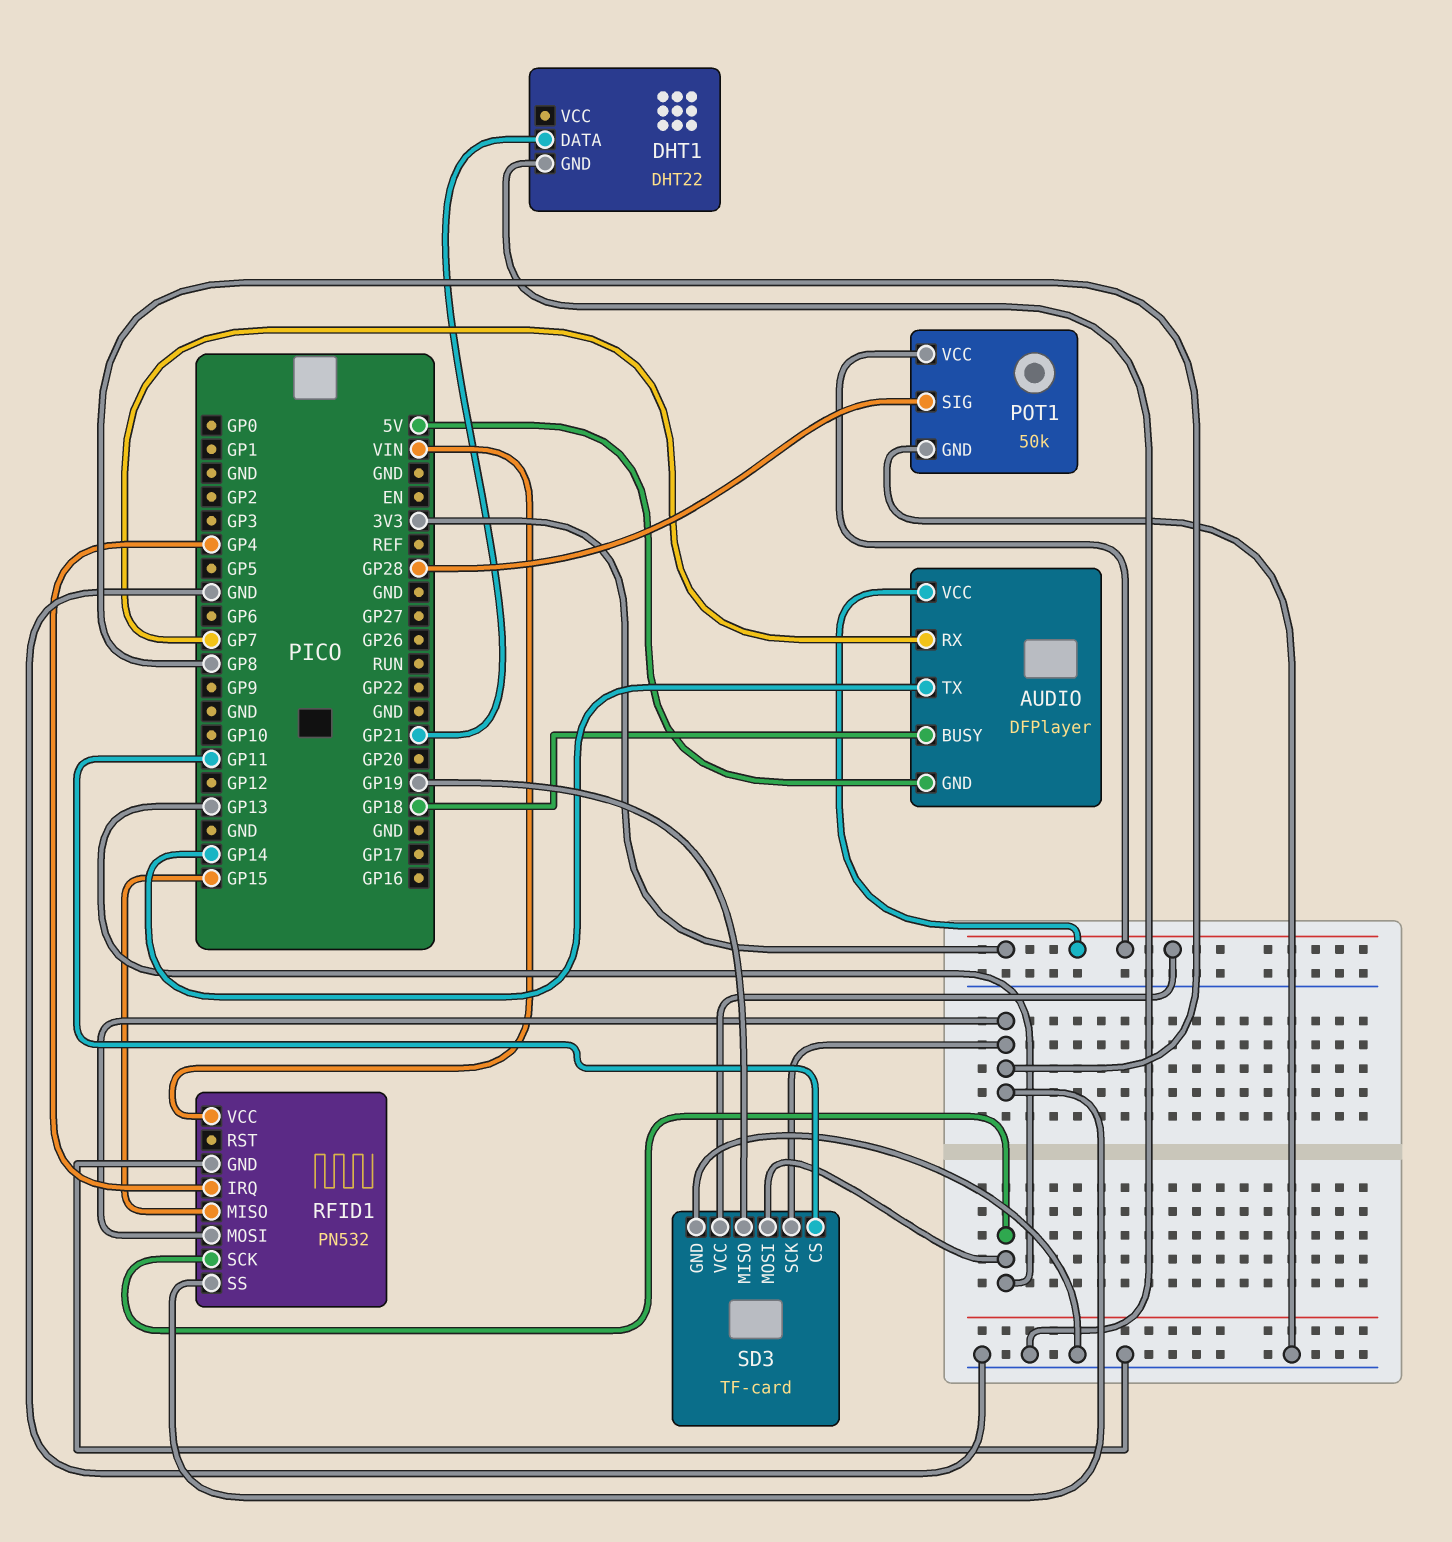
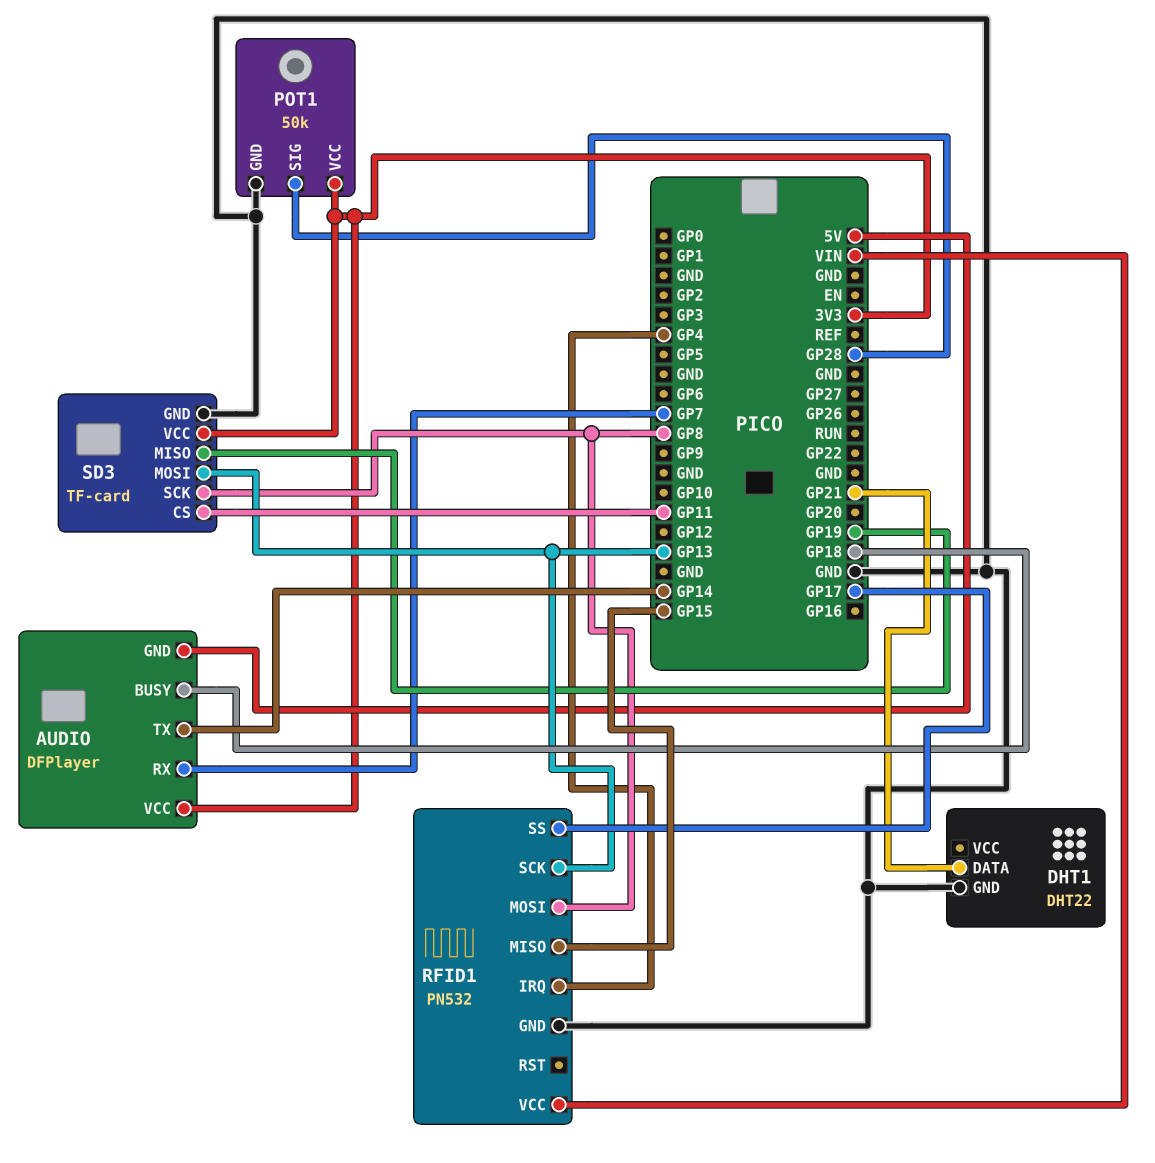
RFID1 pin SS: GP8 -> GP17

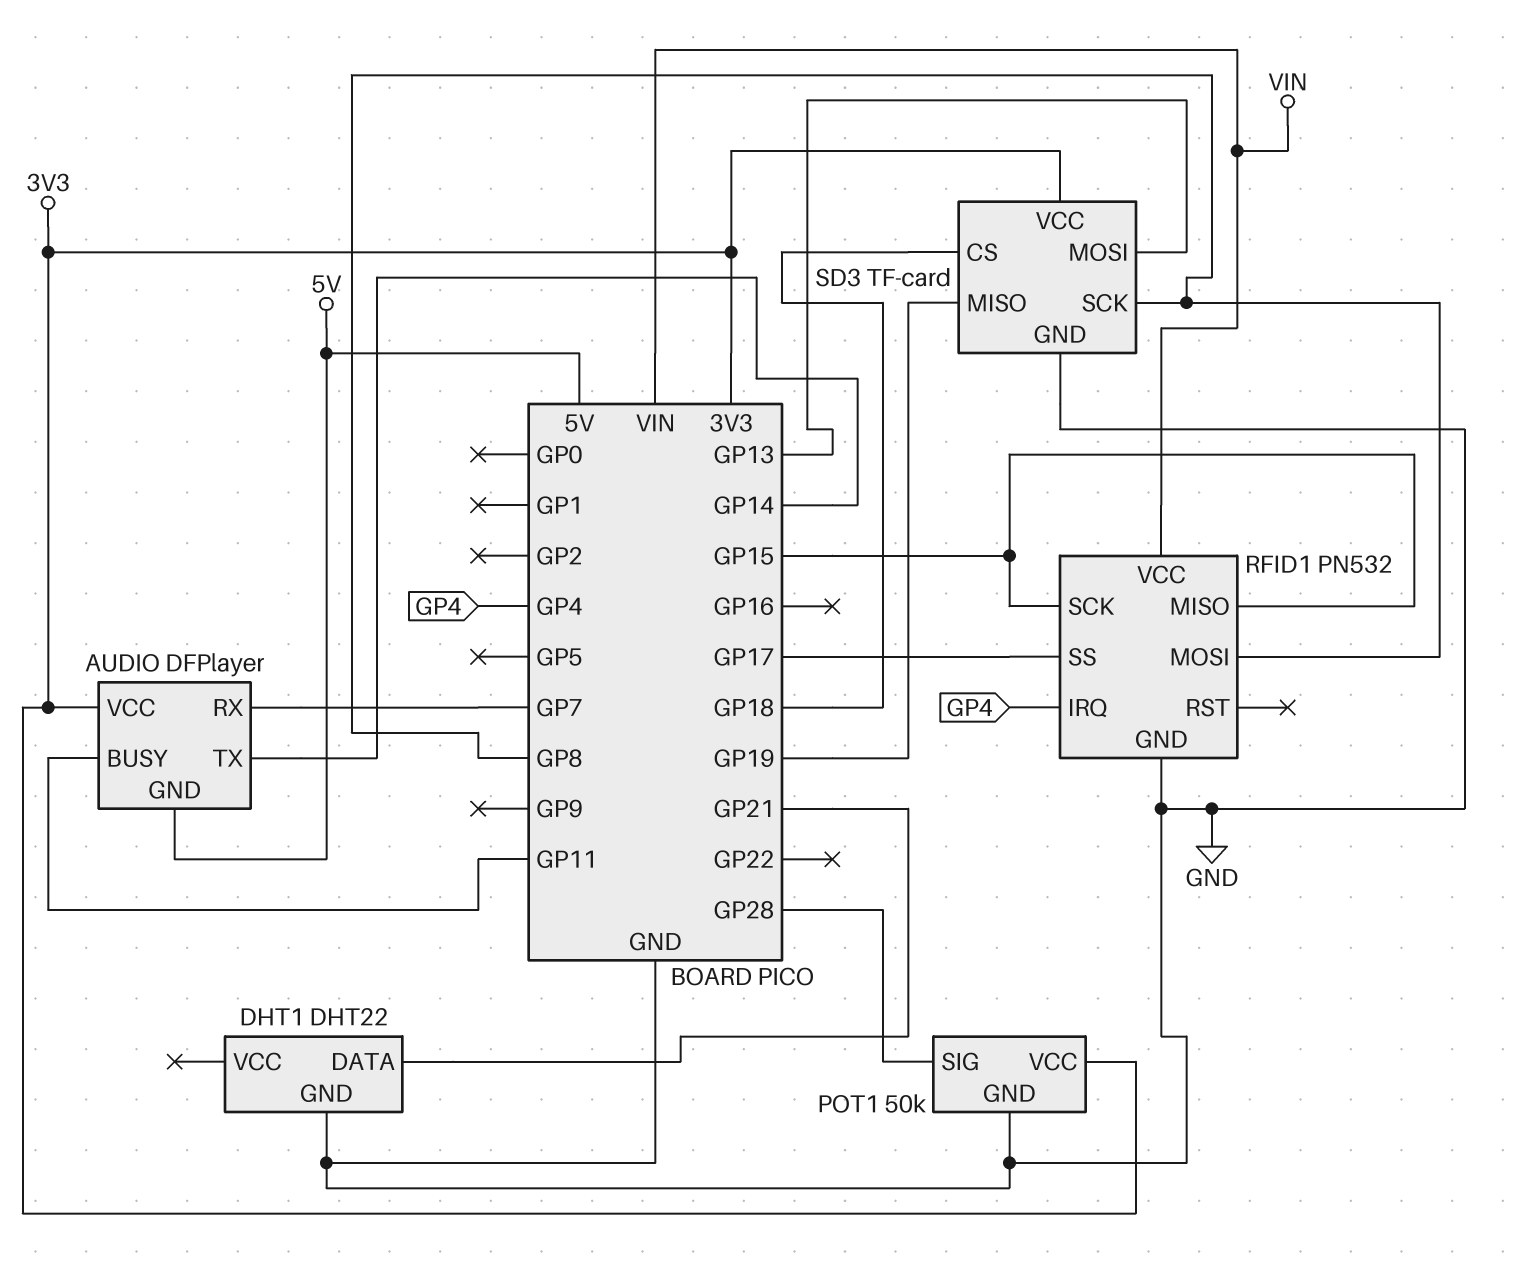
AUDIO pin BUSY: GP18 -> GP11
RFID1 pin SCK: GP13 -> GP15
SD3 pin CS: GP11 -> GP18

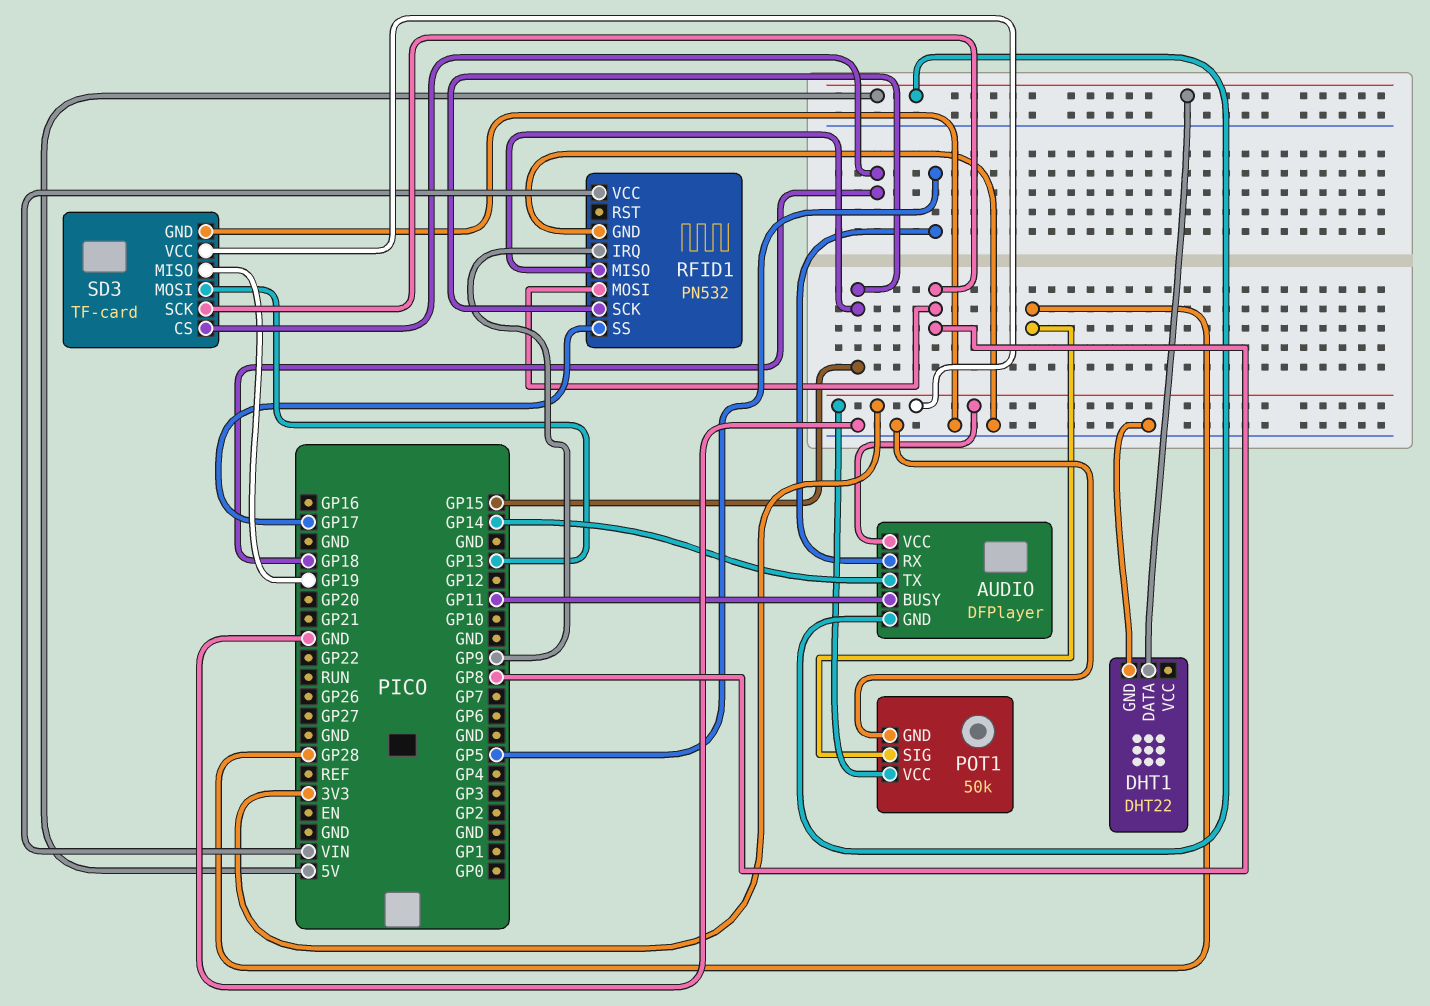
AUDIO pin RX: GP7 -> GP5
DHT1 pin DATA: GP21 -> 5V
RFID1 pin IRQ: GP4 -> GP9

